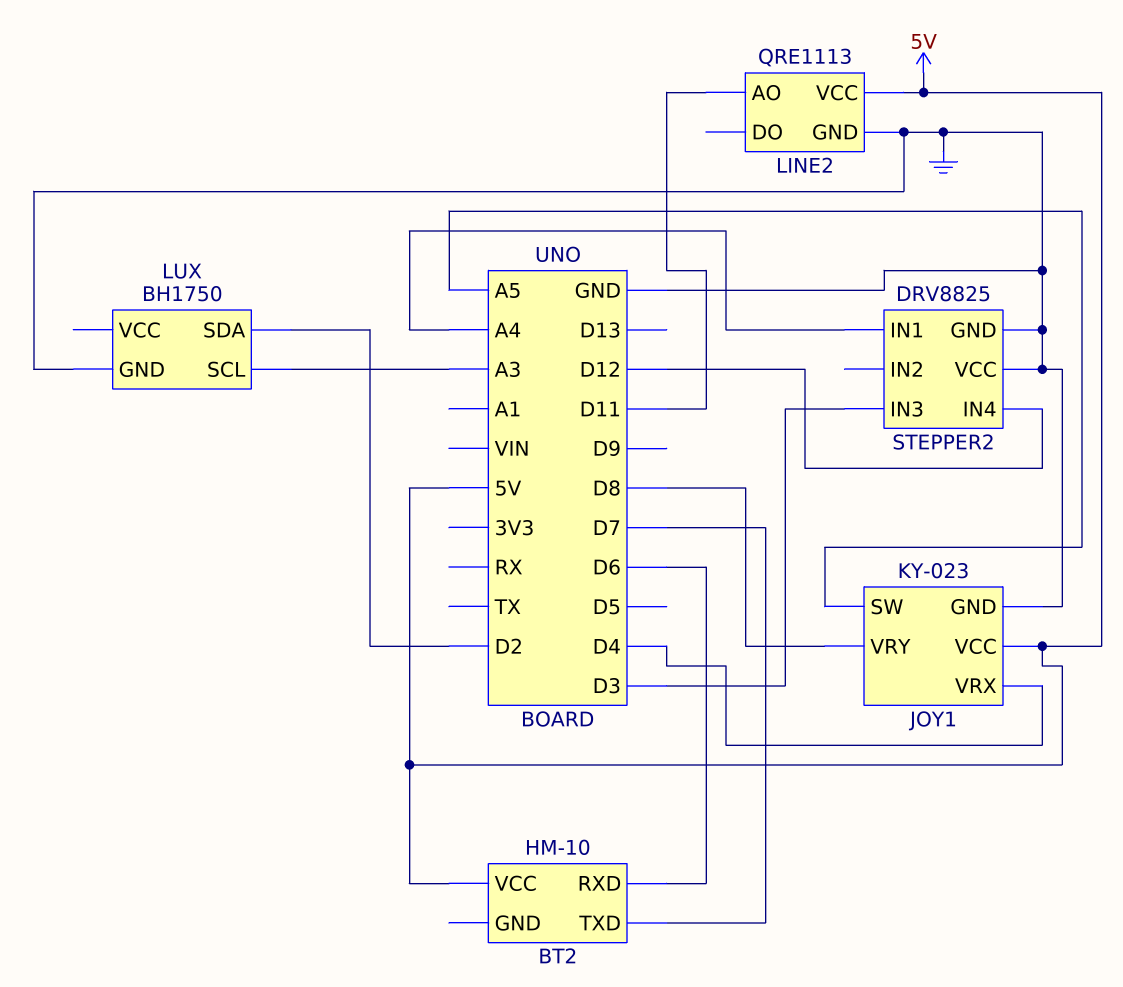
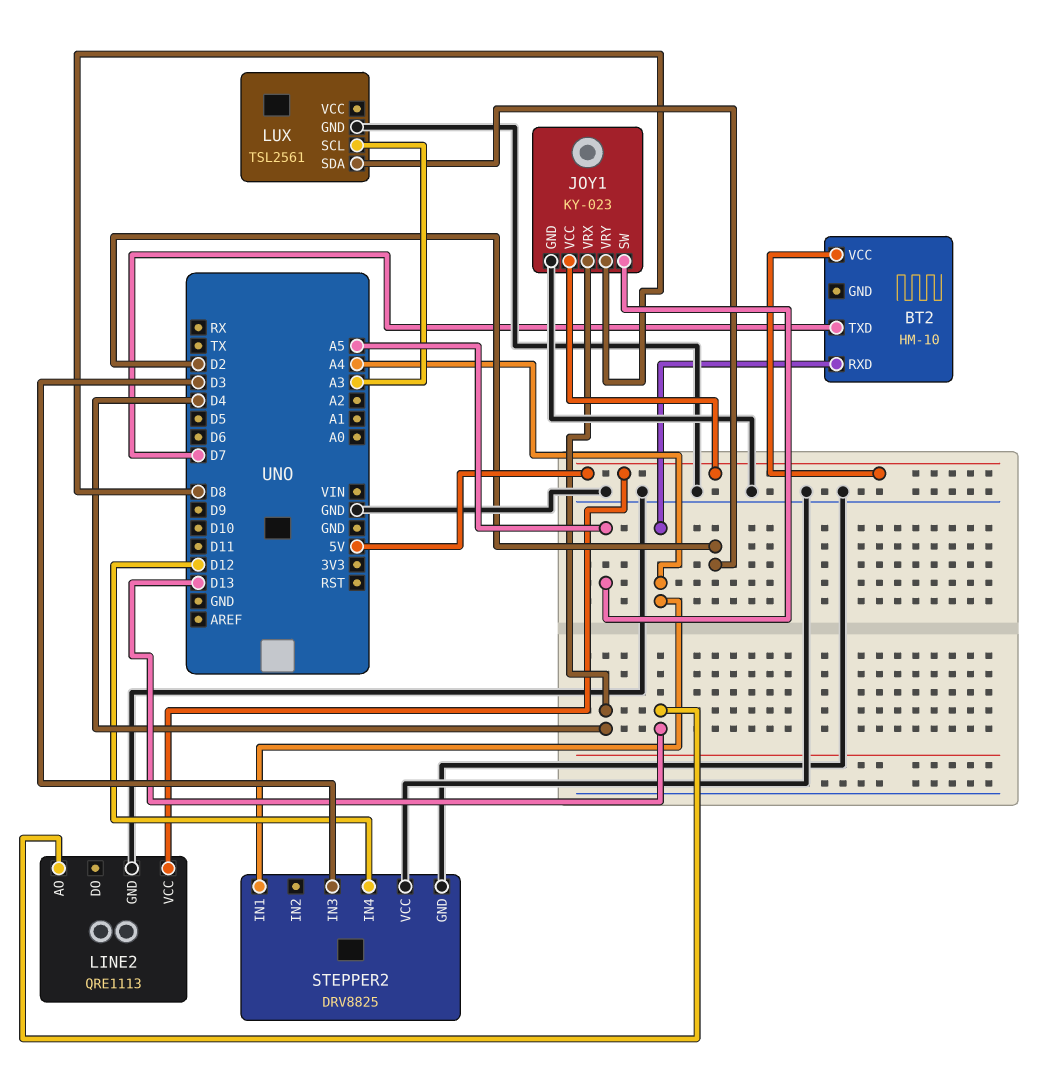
BT2 pin RXD: D6 -> A4
LINE2 pin AO: D11 -> D13
LUX: BH1750 -> TSL2561

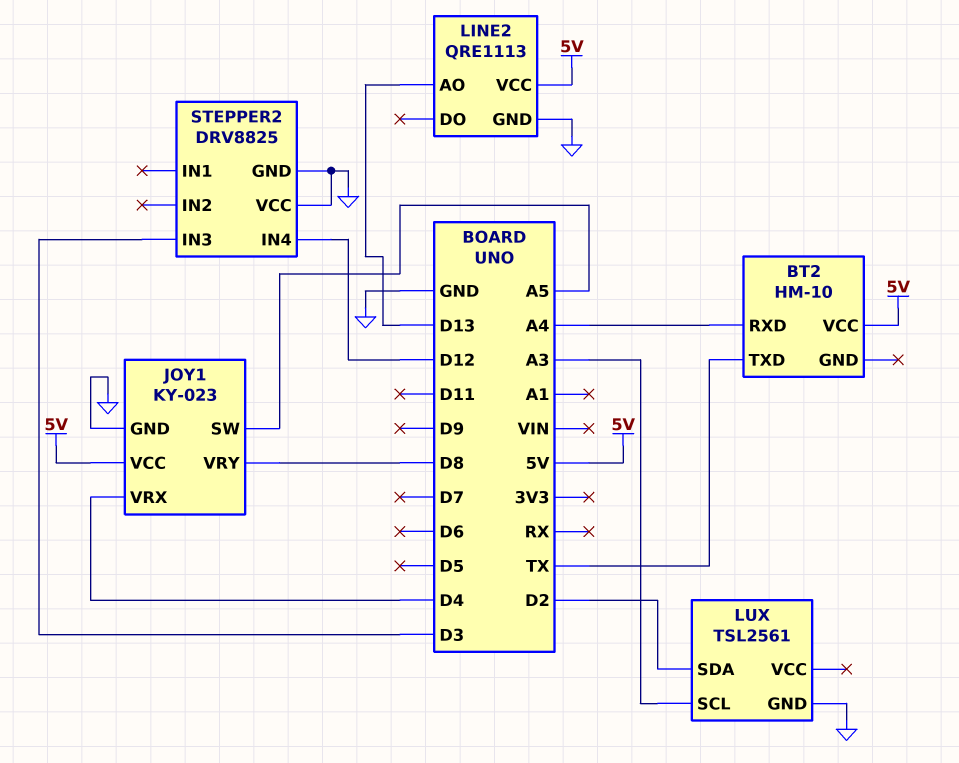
BT2 pin TXD: D7 -> TX
STEPPER2 pin IN1: A4 -> none

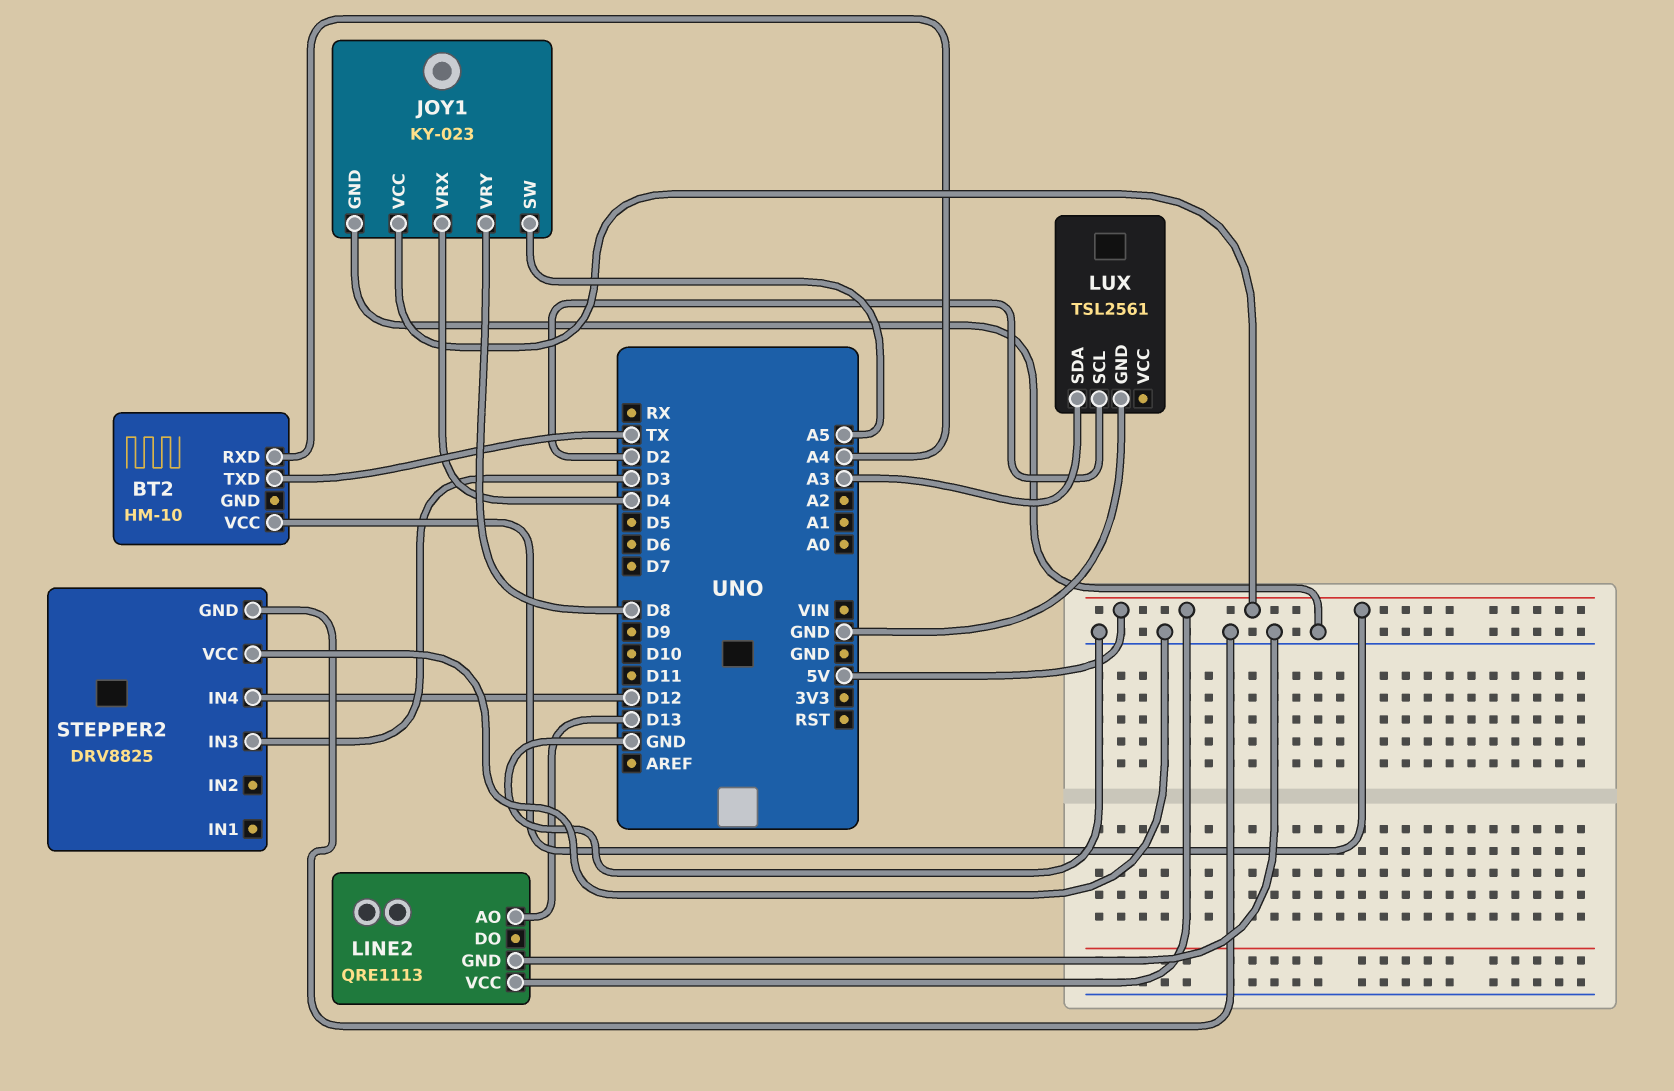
LUX pin SCL: A3 -> D2
LUX pin SDA: D2 -> A3

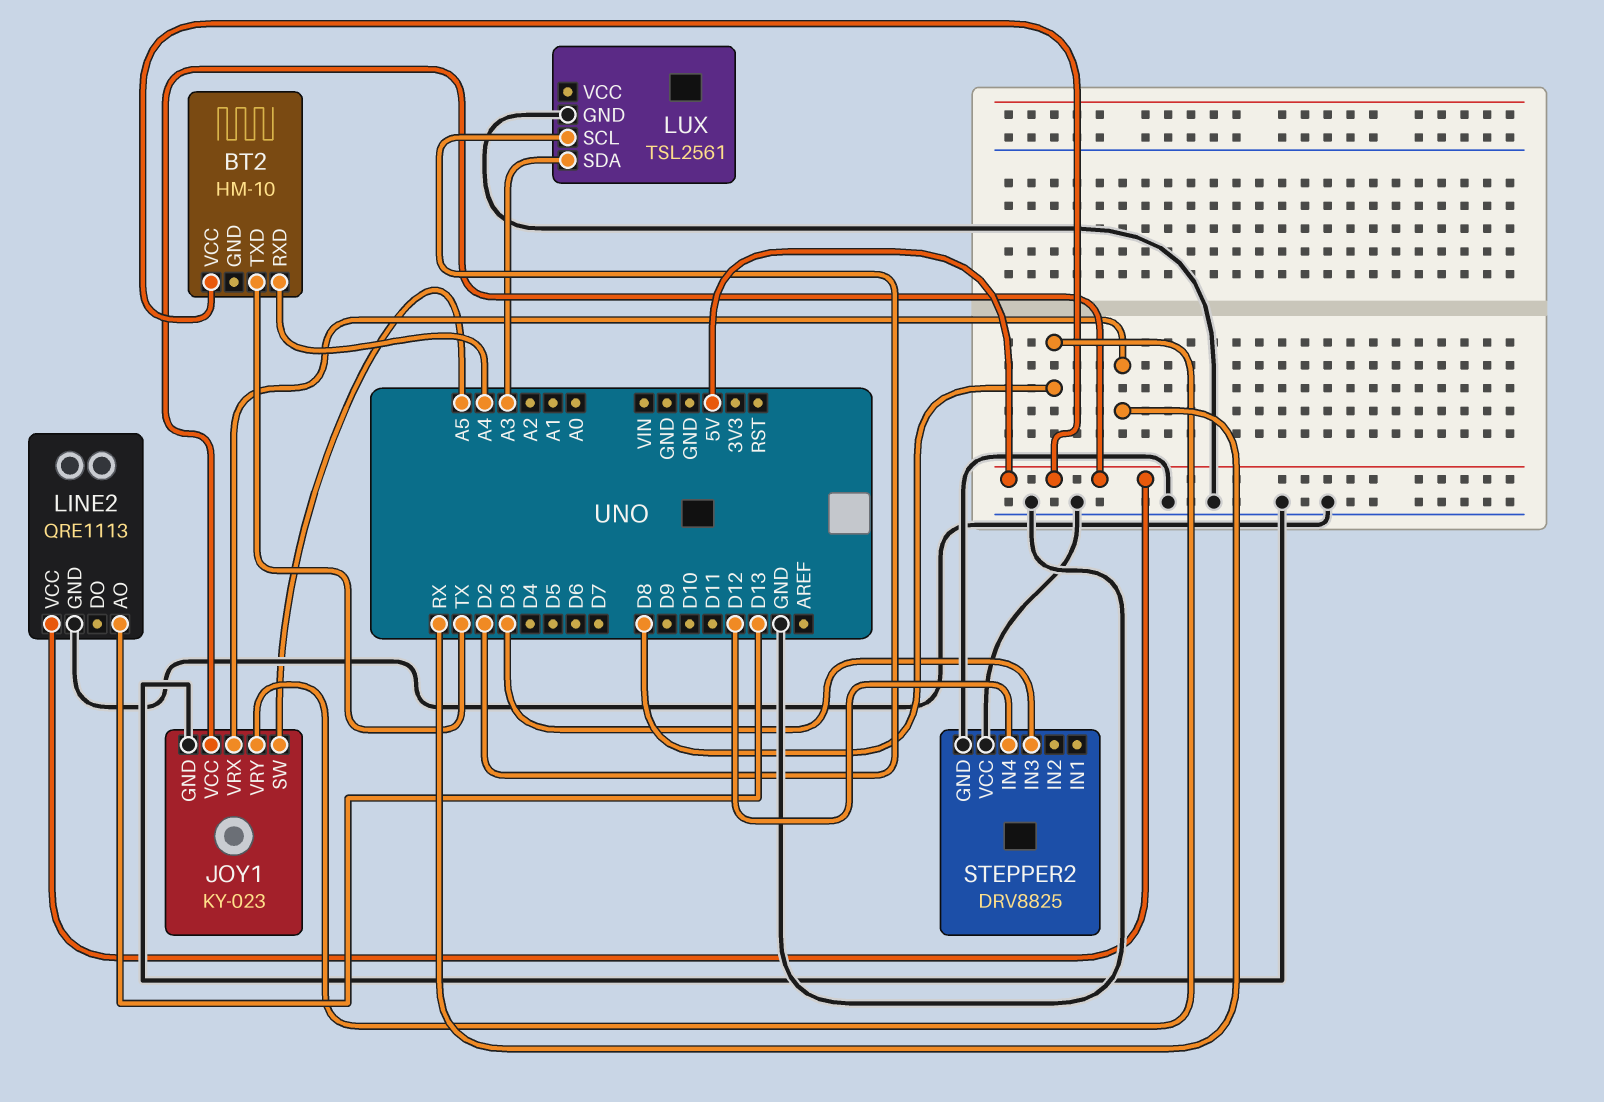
JOY1 pin VRX: D4 -> RX

